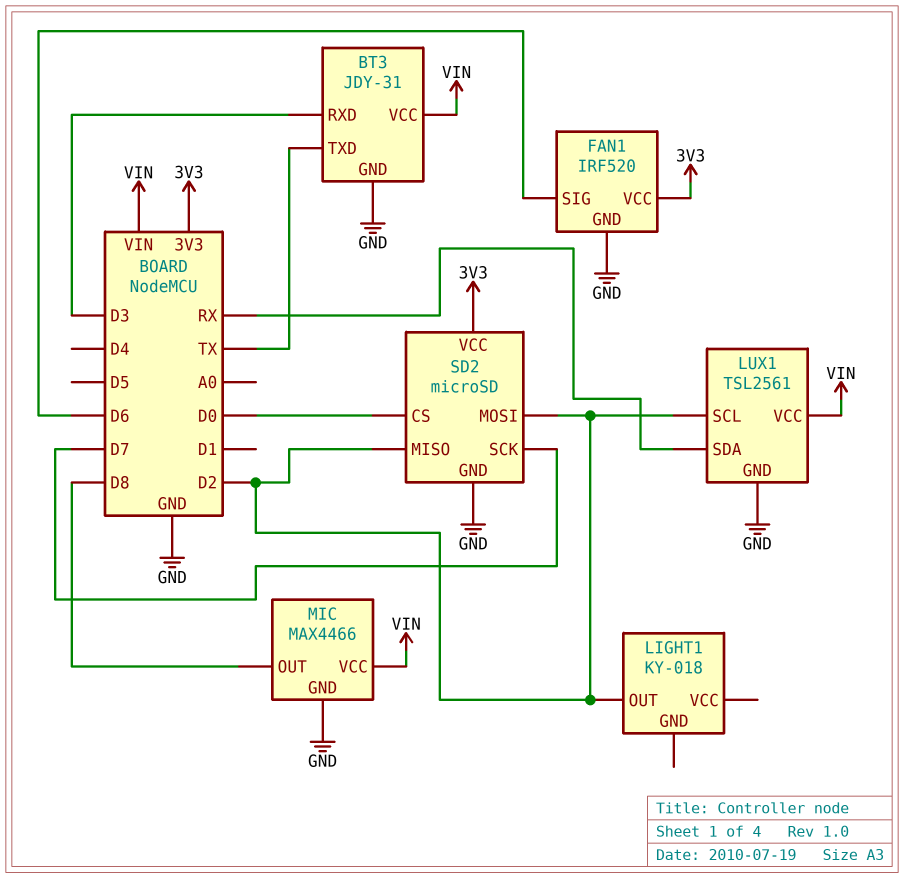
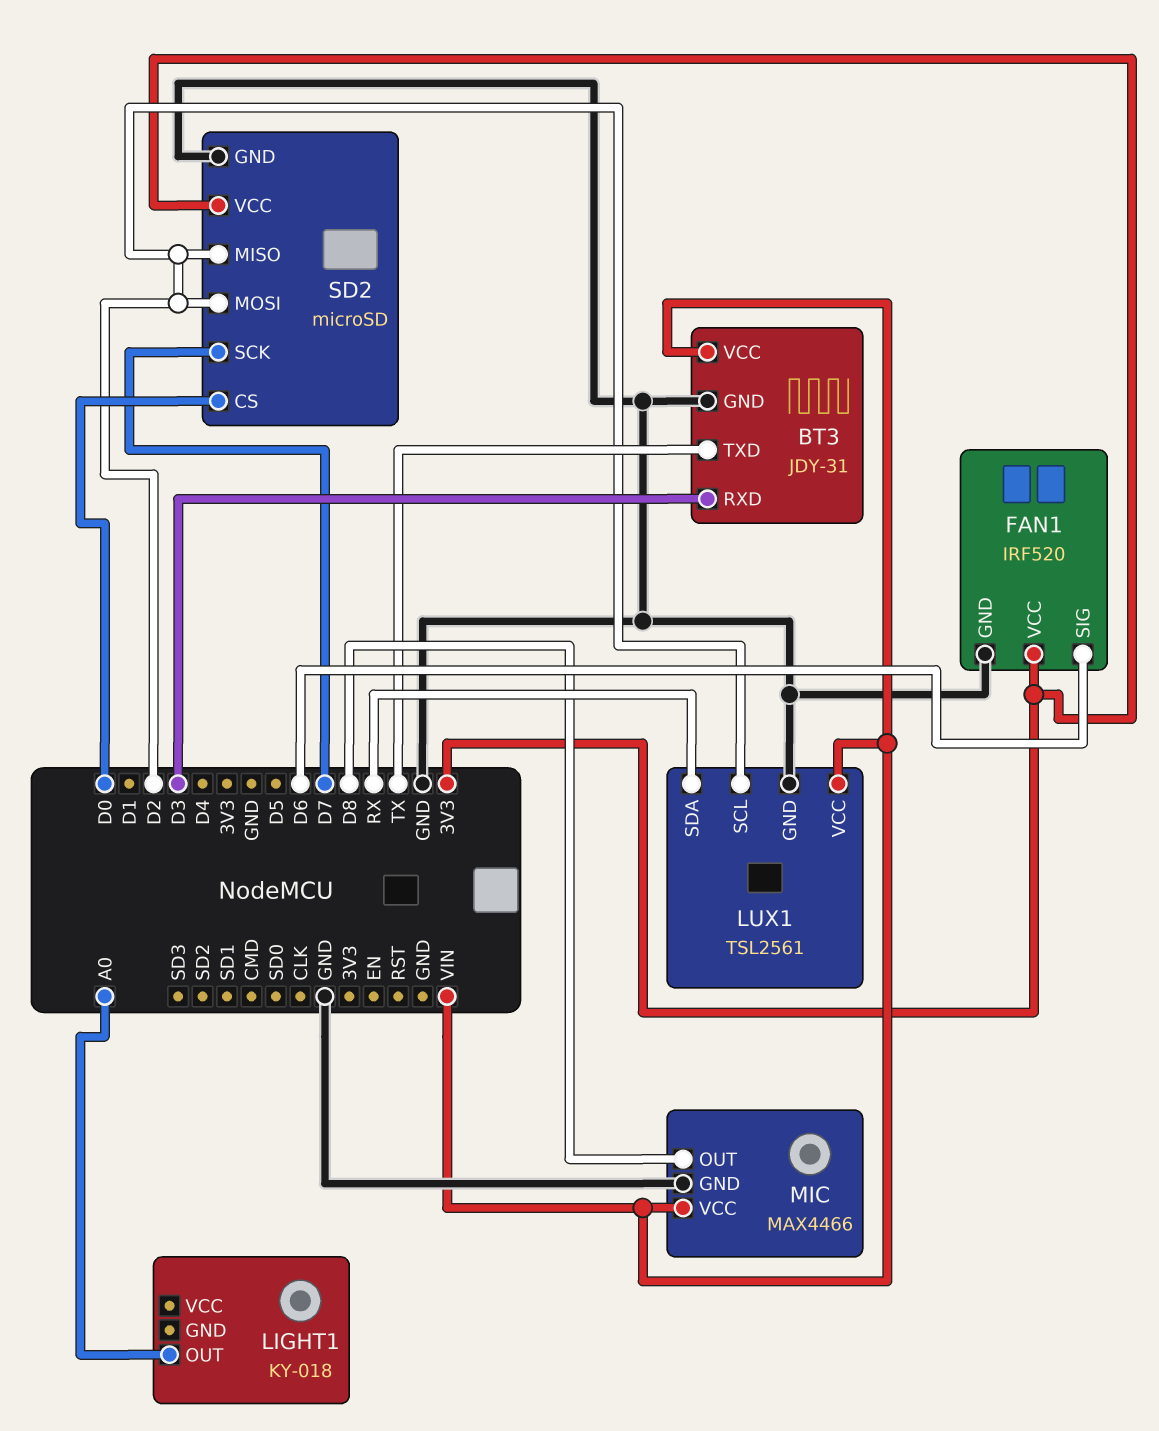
LIGHT1 pin OUT: D2 -> A0

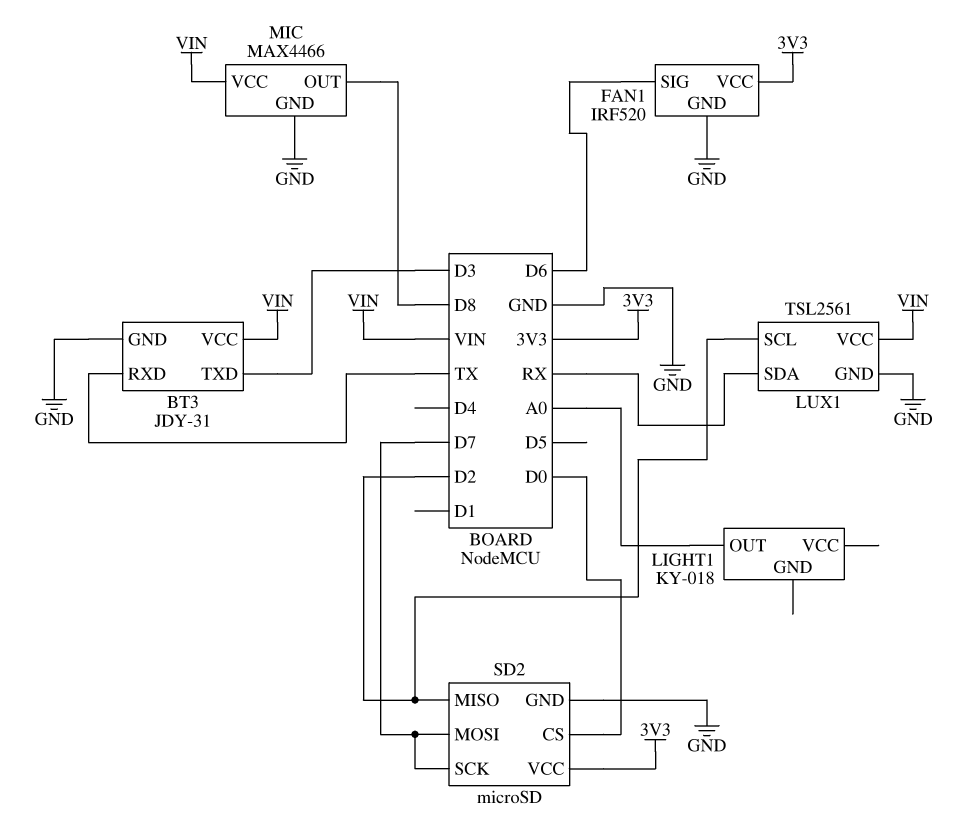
BT3 pin RXD: D3 -> TX
BT3 pin TXD: TX -> D3
SD2 pin MOSI: D2 -> D7

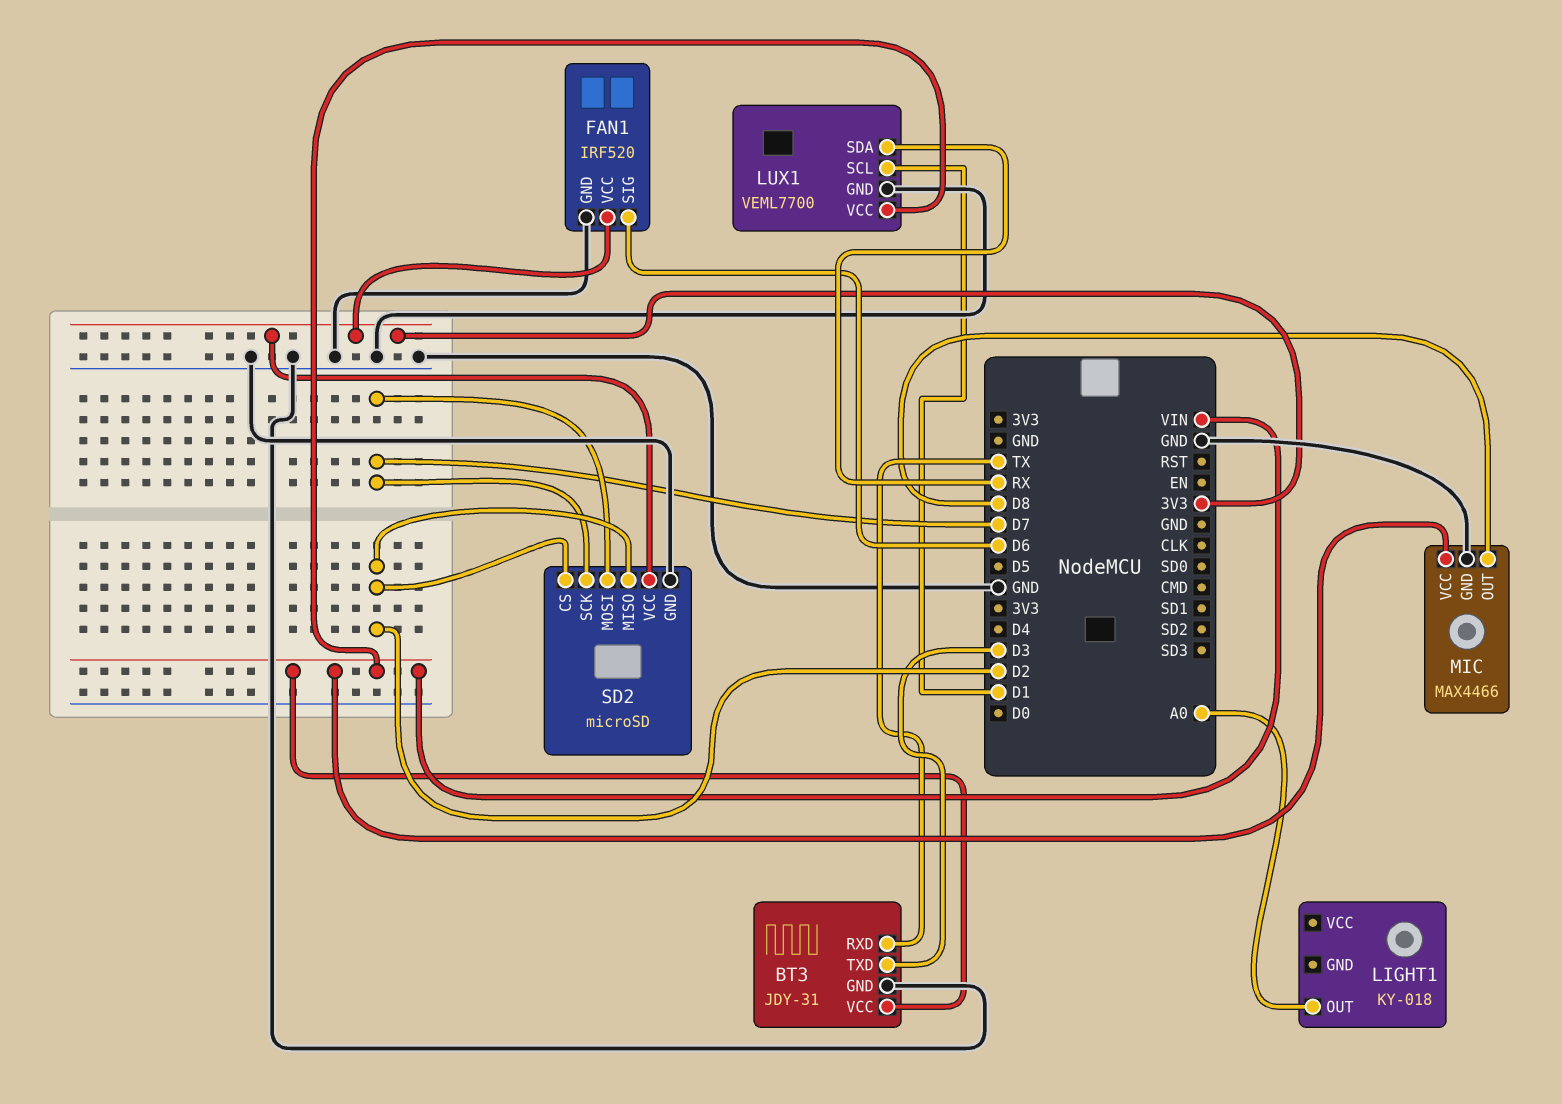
LUX1: TSL2561 -> VEML7700
LUX1 pin SCL: D2 -> D1
SD2 pin CS: D0 -> D2

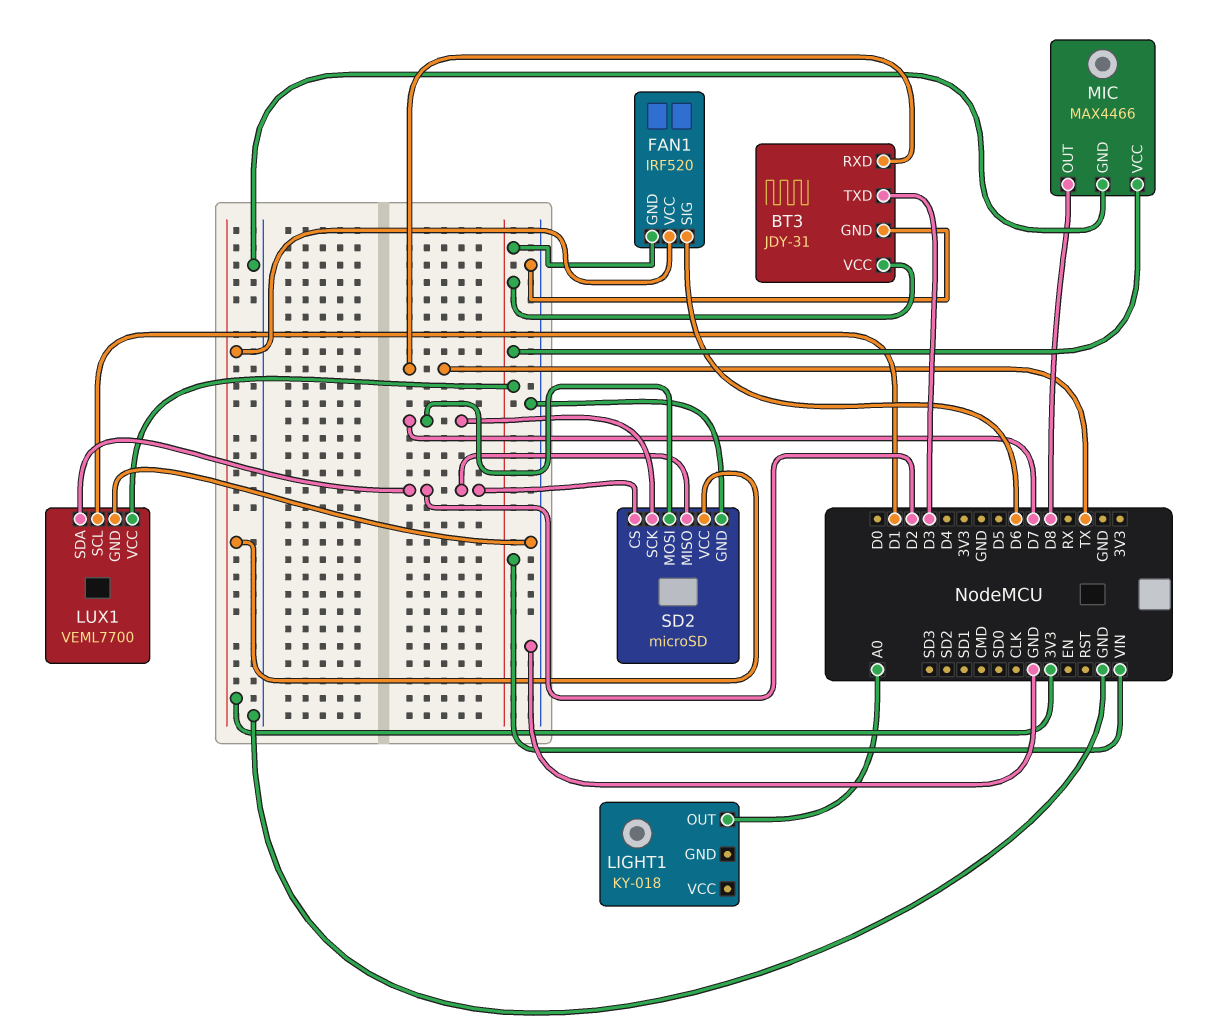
FAN1 pin GND: GND -> VIN
LUX1 pin SDA: RX -> D2

